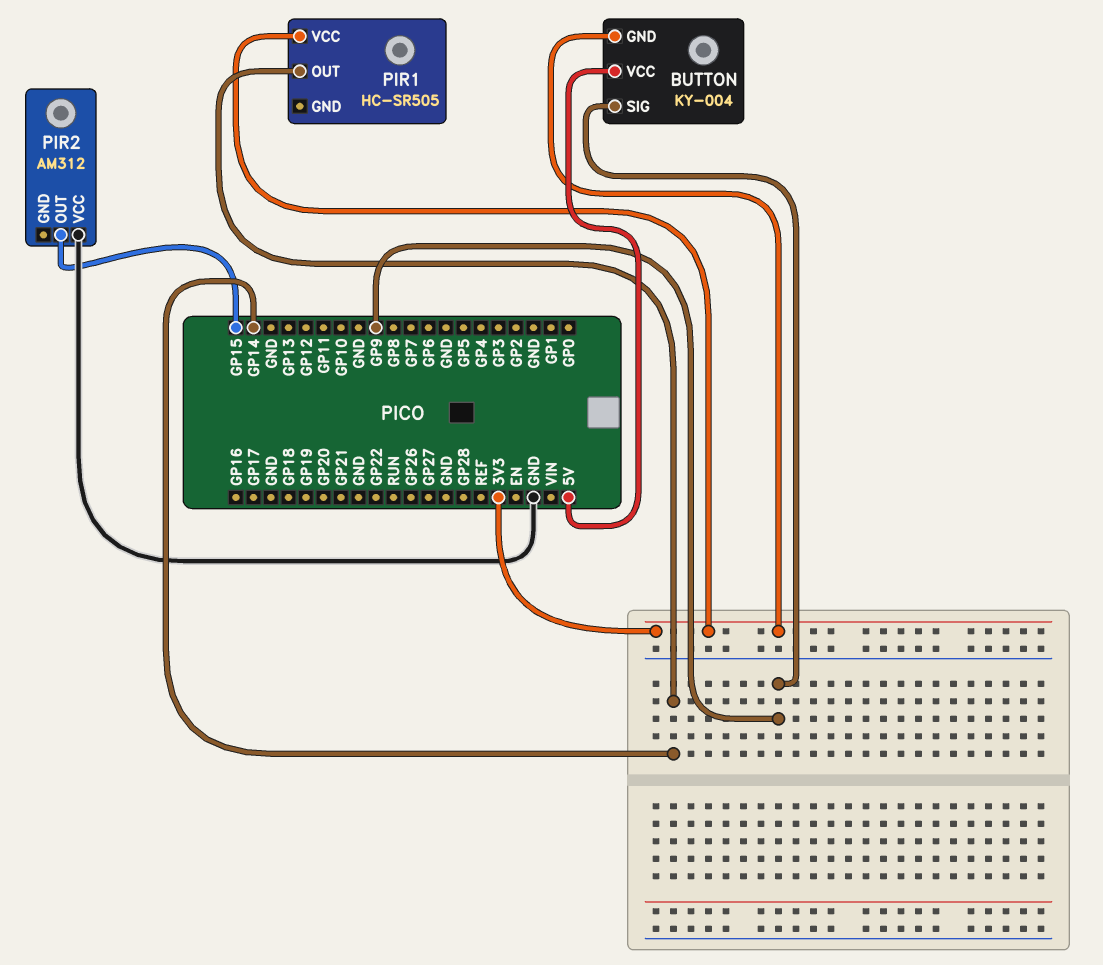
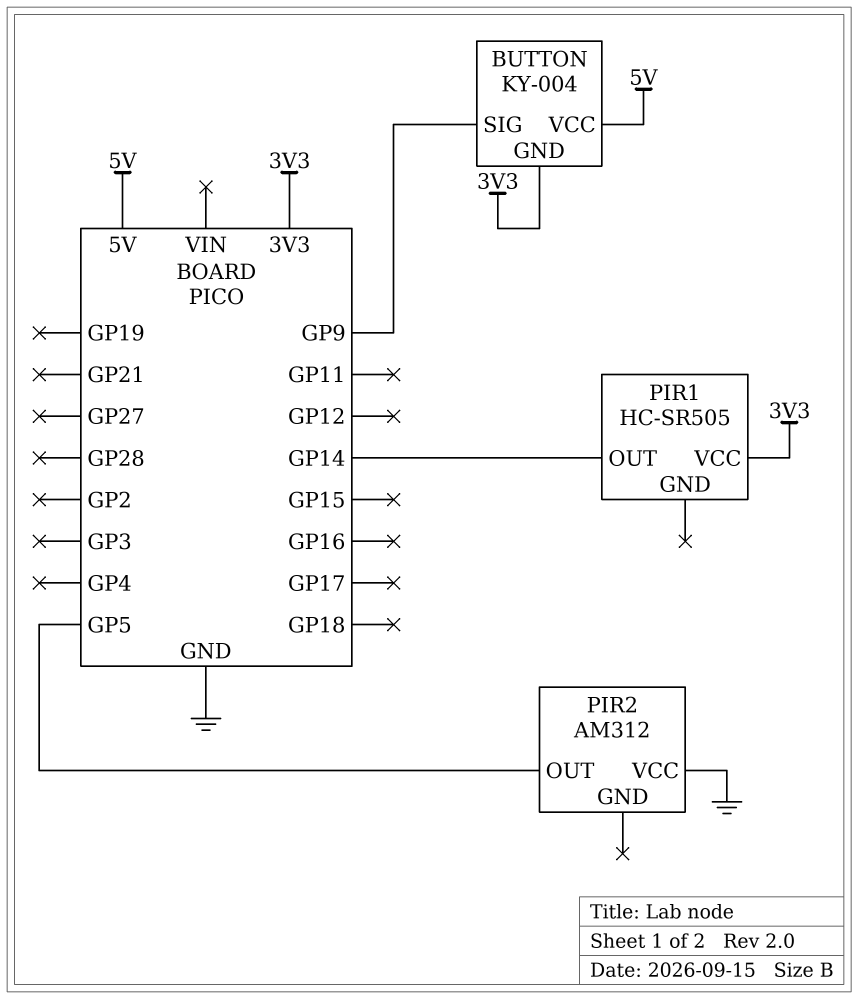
PIR2 pin OUT: GP15 -> GP5

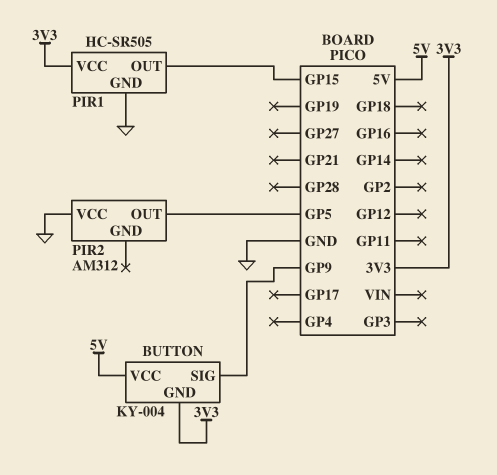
PIR1 pin GND: none -> GND
PIR1 pin OUT: GP14 -> GP15

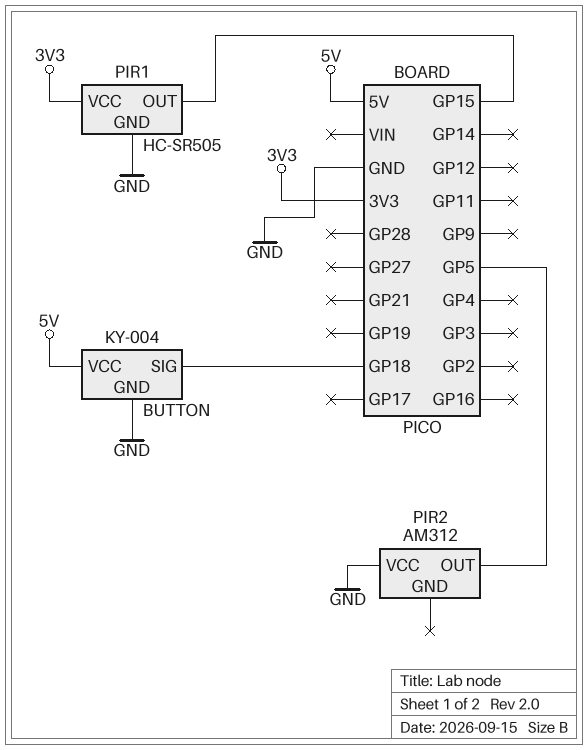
BUTTON pin GND: 3V3 -> GND
BUTTON pin SIG: GP9 -> GP18

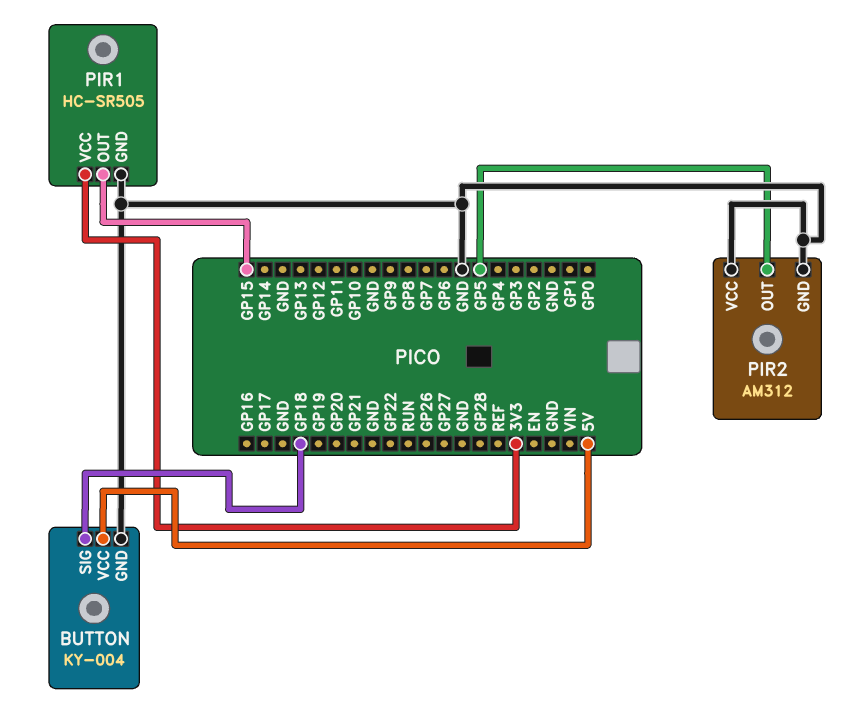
PIR2 pin GND: none -> GND

